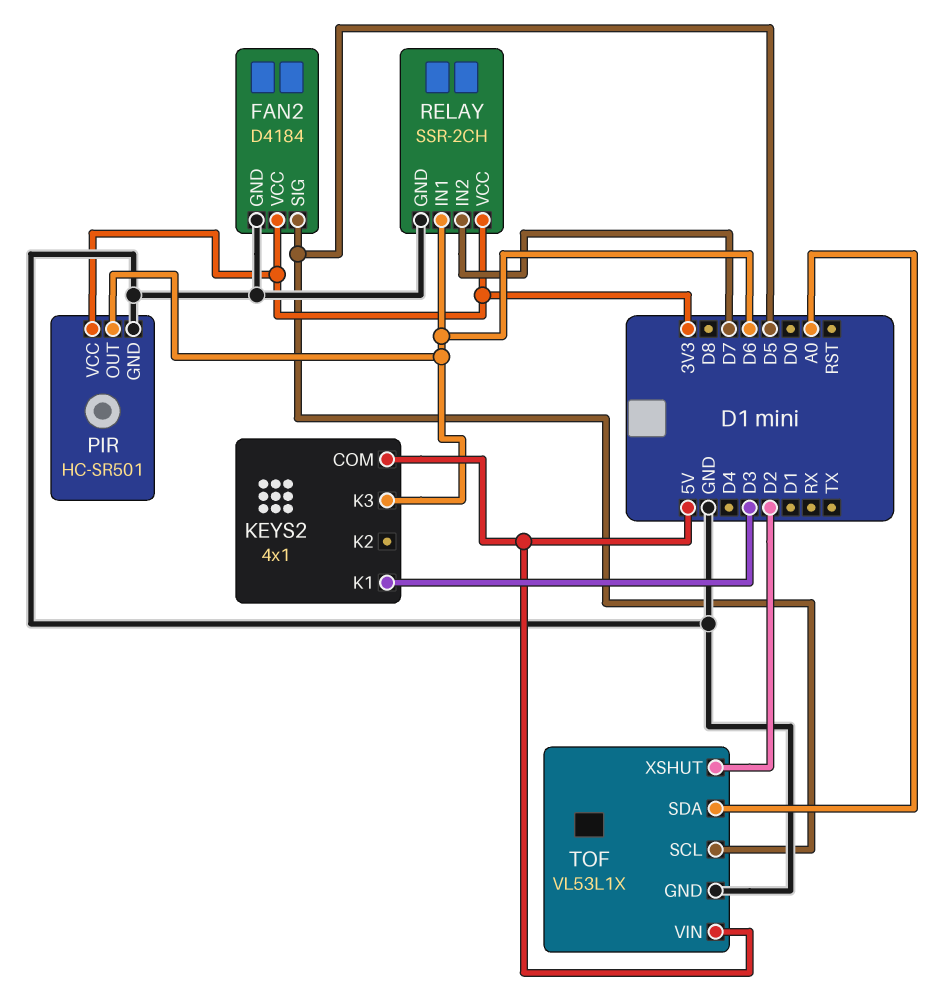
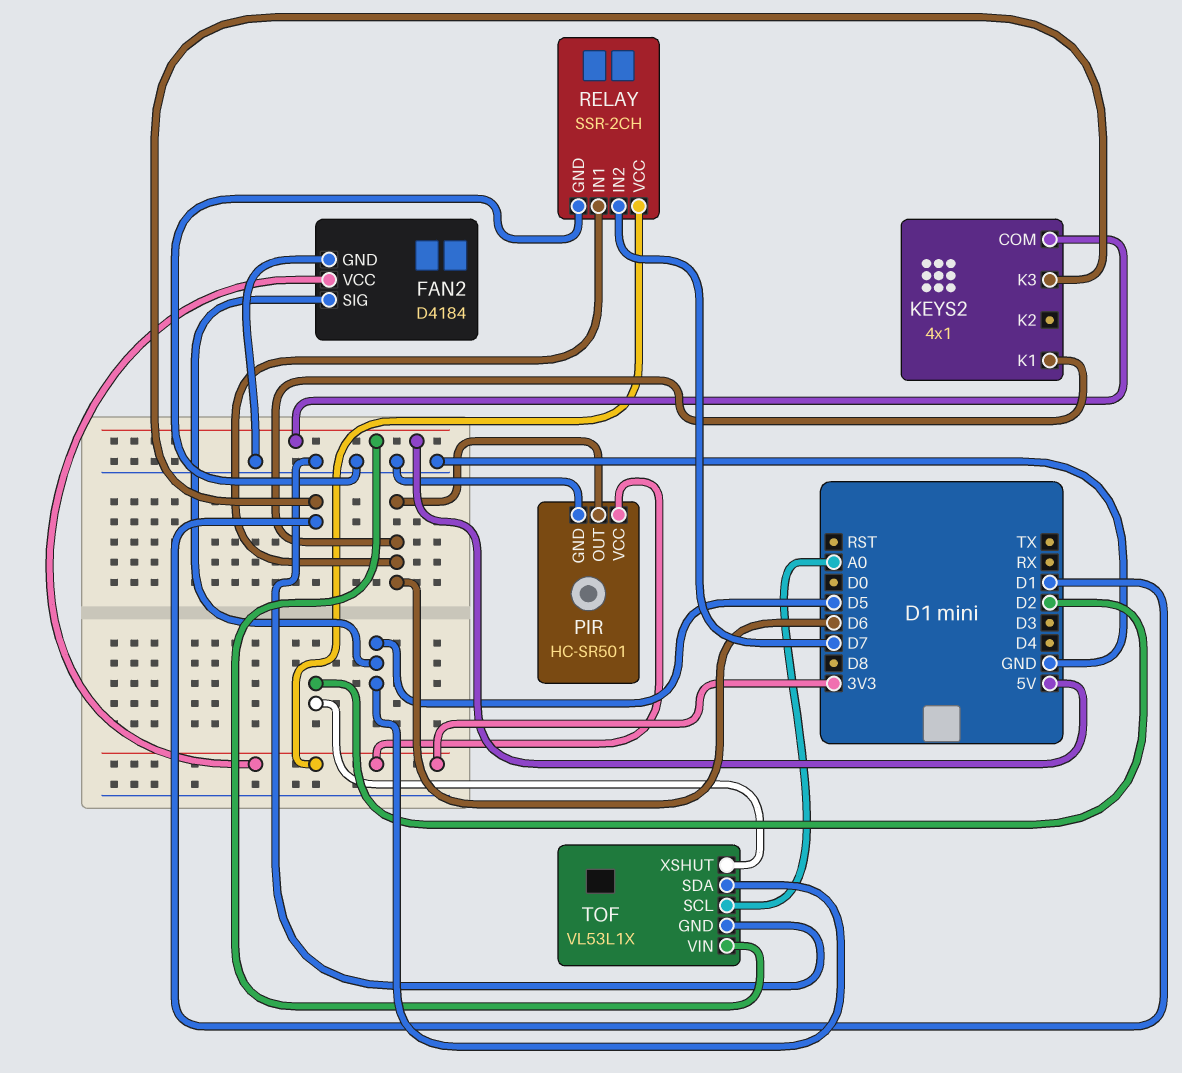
KEYS2 pin K1: D3 -> D6
KEYS2 pin K3: D6 -> D1
TOF pin SCL: D5 -> A0
TOF pin SDA: A0 -> D5

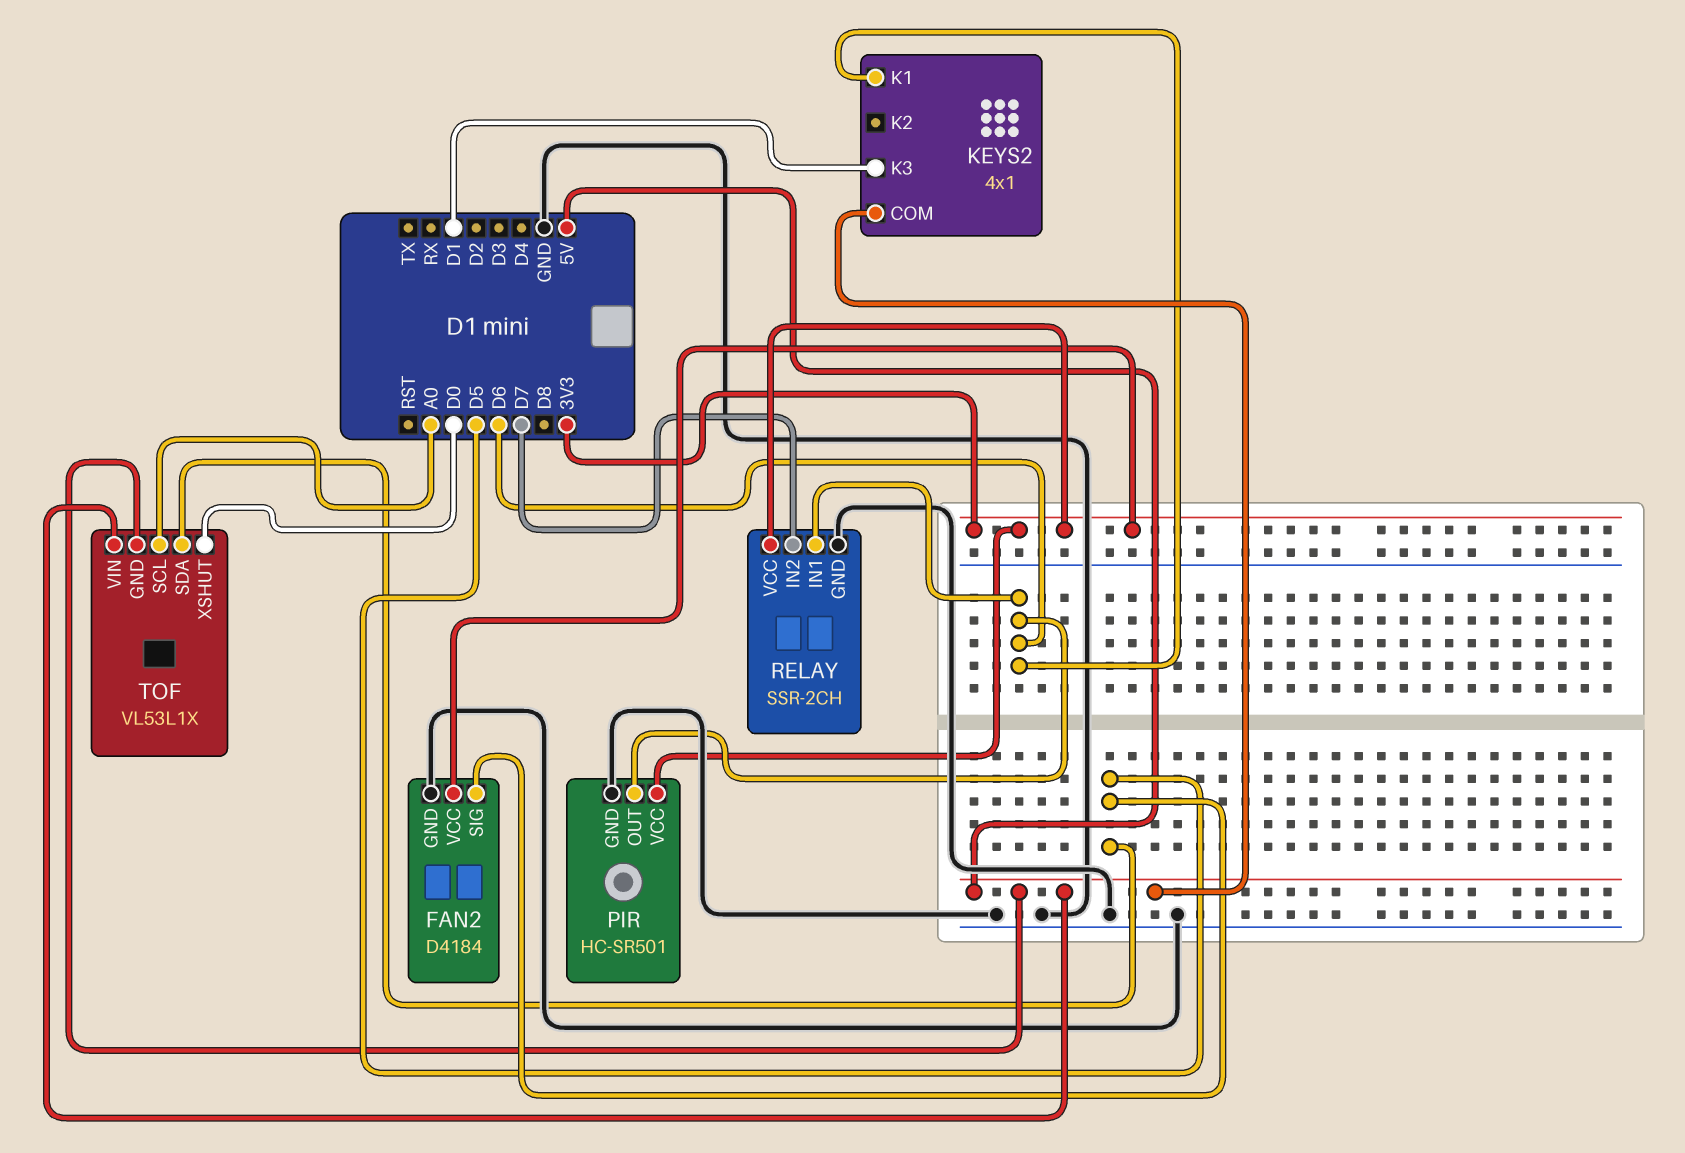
TOF pin GND: GND -> 5V
TOF pin XSHUT: D2 -> D0

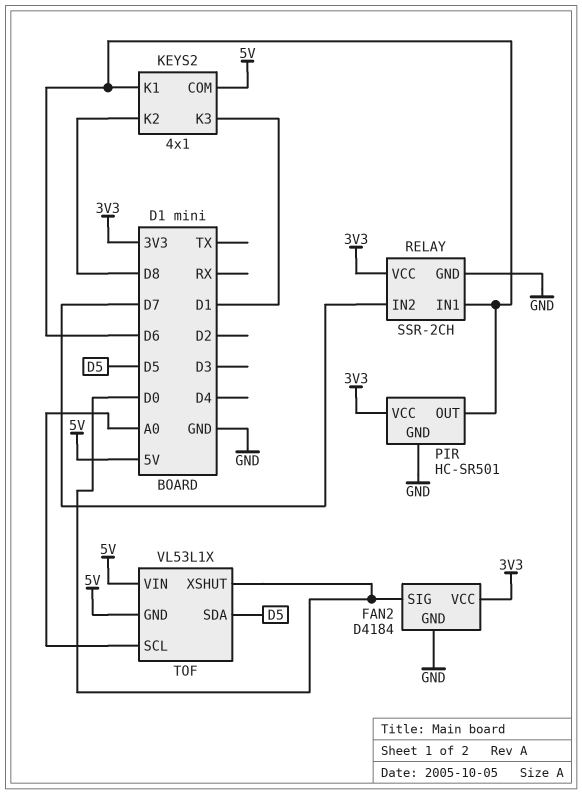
FAN2 pin SIG: D5 -> D0
KEYS2 pin K2: none -> D8

